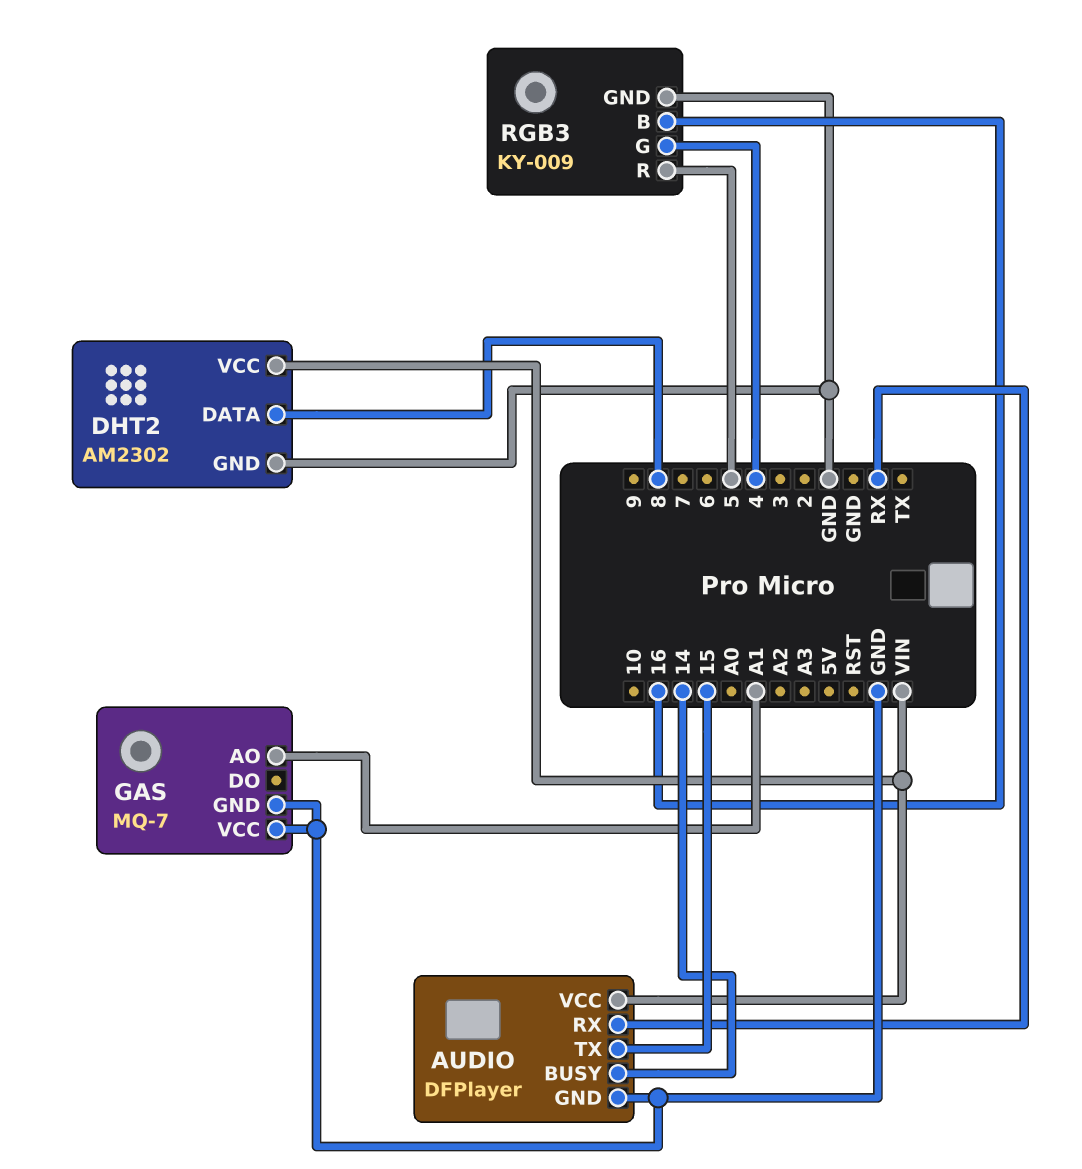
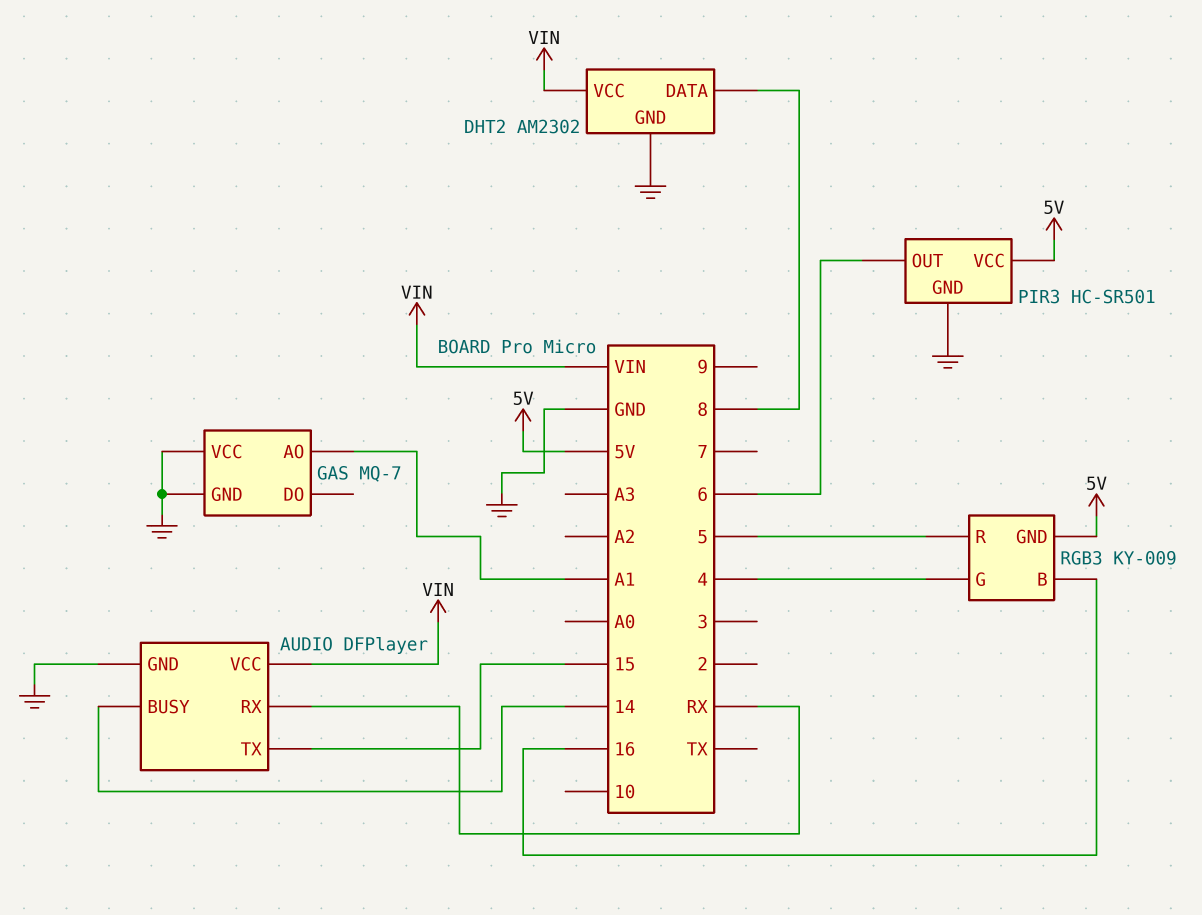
PIR3: none -> HC-SR501
PIR3 pin GND: none -> GND
PIR3 pin OUT: none -> 6
PIR3 pin VCC: none -> 5V
RGB3 pin GND: GND -> 5V

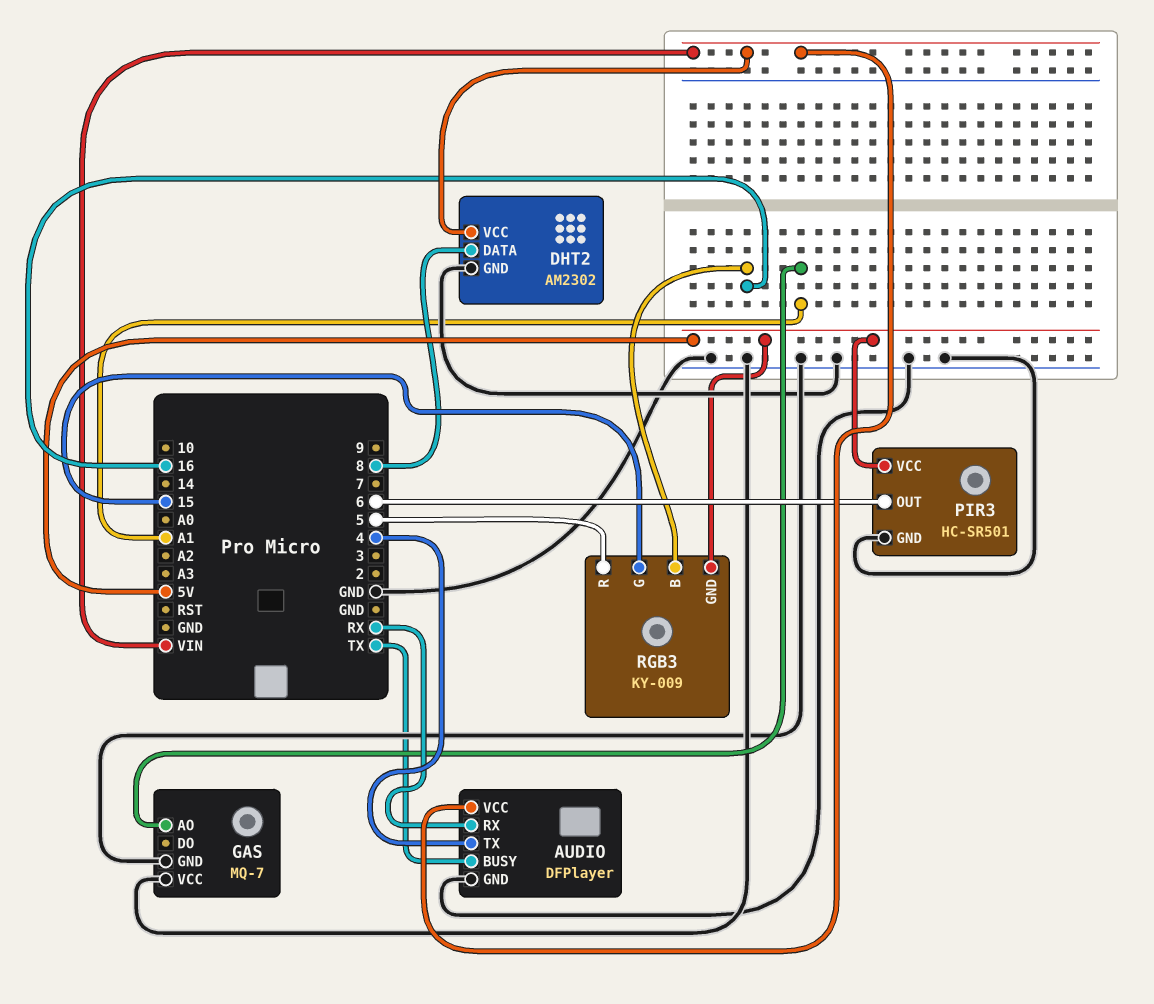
AUDIO pin BUSY: 14 -> TX
AUDIO pin TX: 15 -> 4
RGB3 pin G: 4 -> 15

